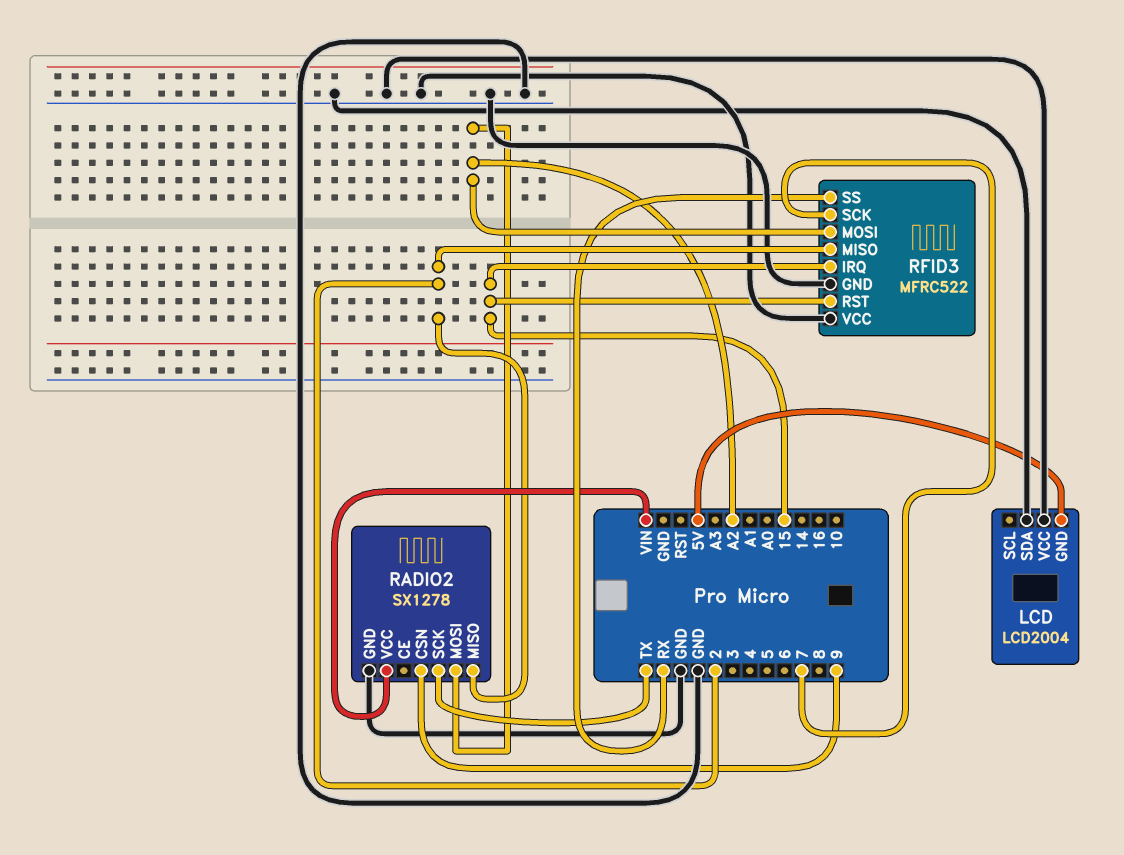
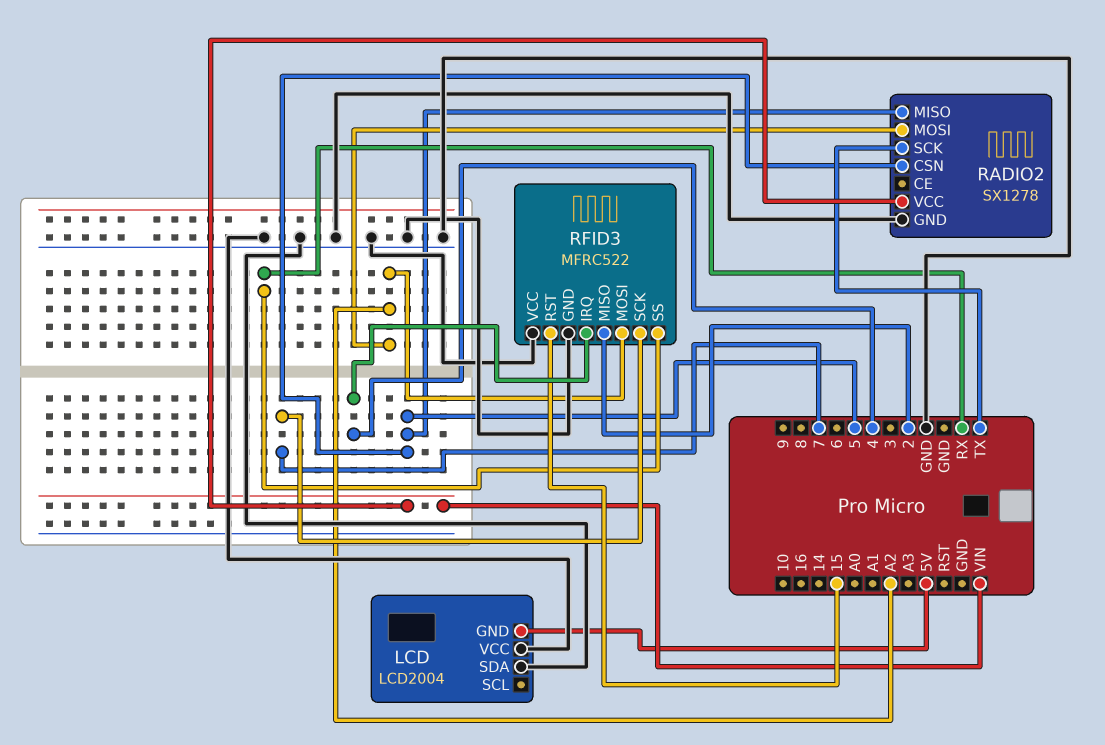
RADIO2 pin CSN: 9 -> 5
RADIO2 pin MISO: 2 -> 5
RFID3 pin IRQ: 15 -> 4

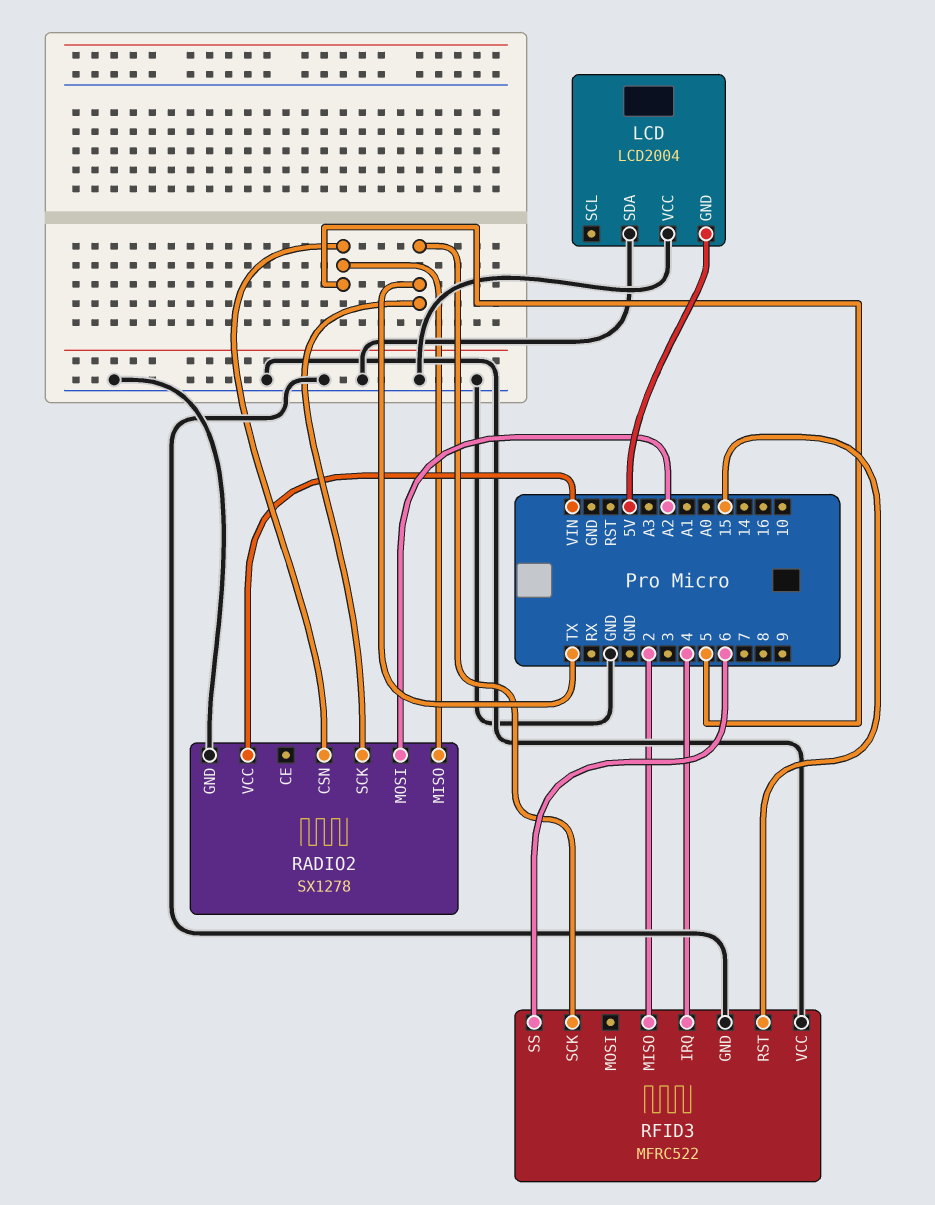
RFID3 pin MOSI: A2 -> none
RFID3 pin SCK: 7 -> TX
RFID3 pin SS: RX -> 6

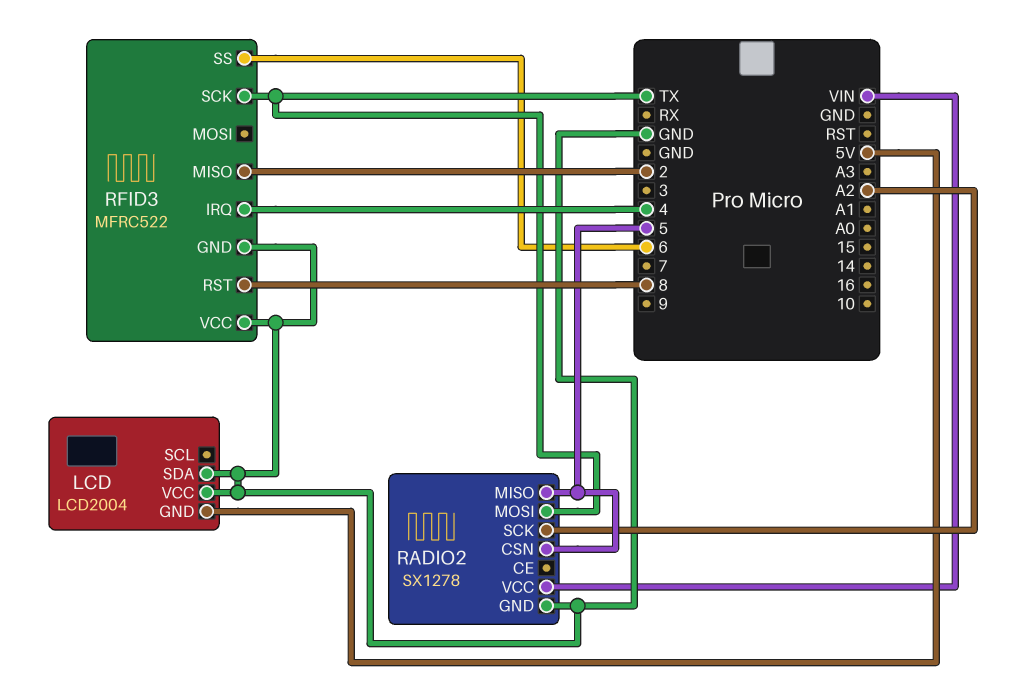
RADIO2 pin MOSI: A2 -> TX
RADIO2 pin SCK: TX -> A2
RFID3 pin RST: 15 -> 8

